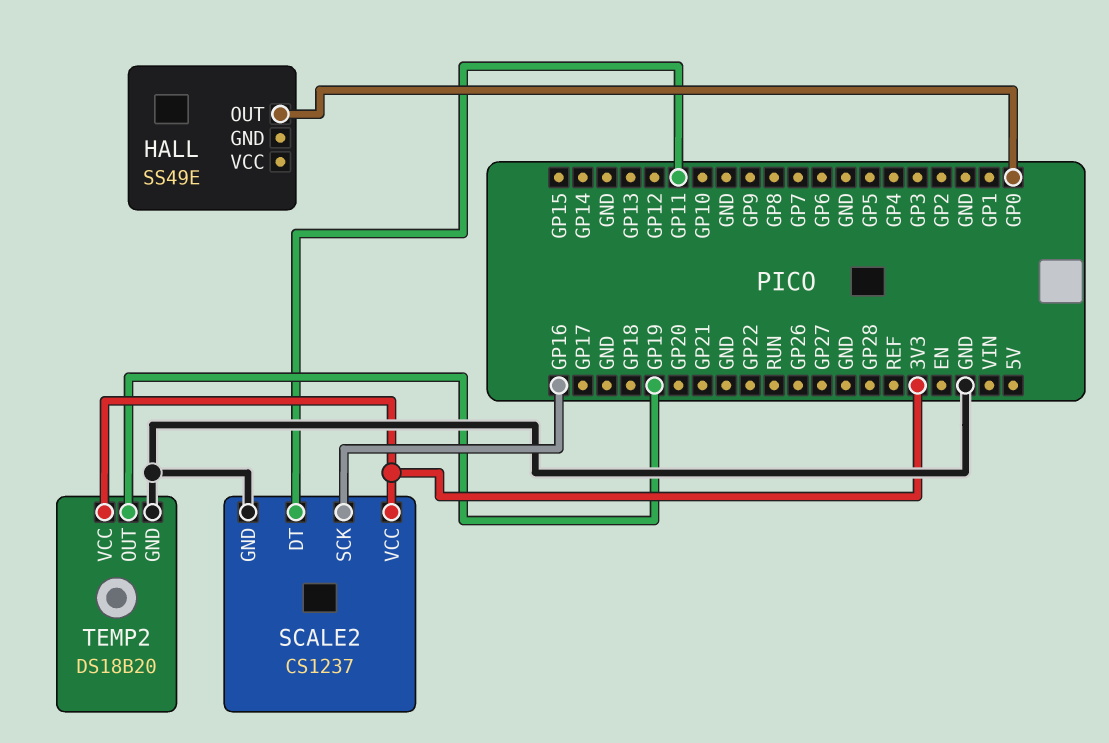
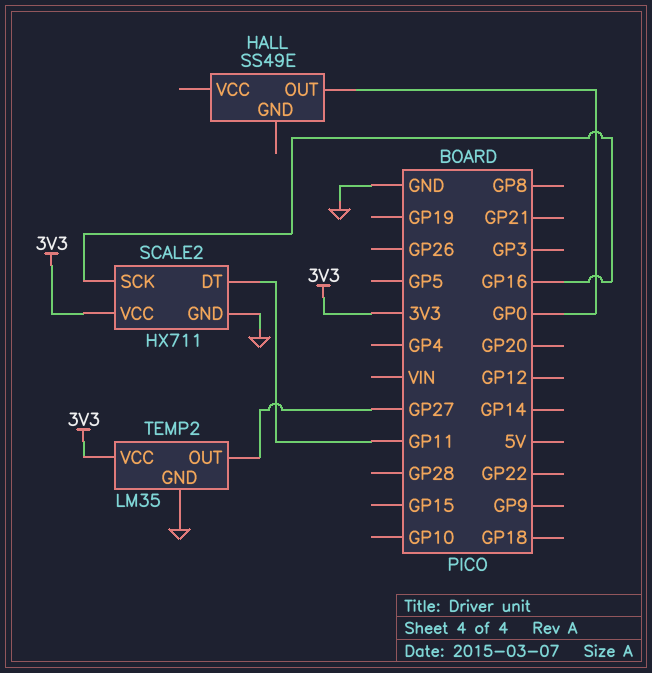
SCALE2: CS1237 -> HX711
TEMP2: DS18B20 -> LM35
TEMP2 pin OUT: GP19 -> GP27

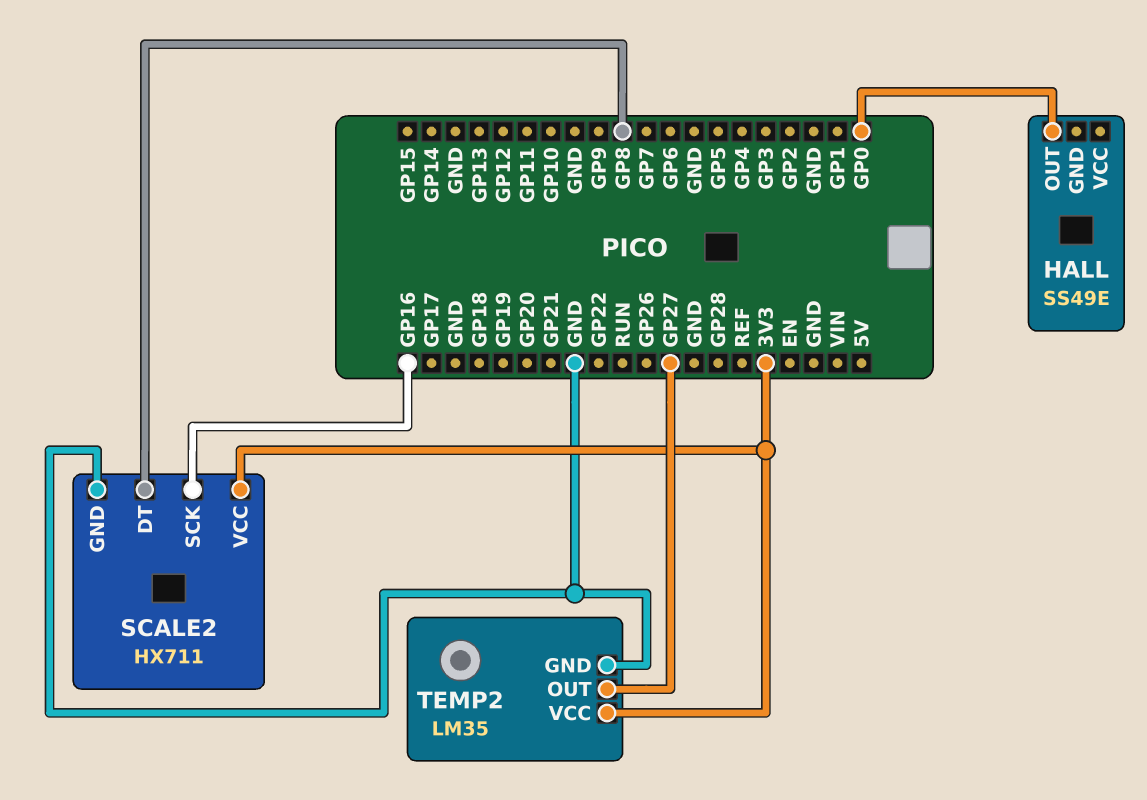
SCALE2 pin DT: GP11 -> GP8

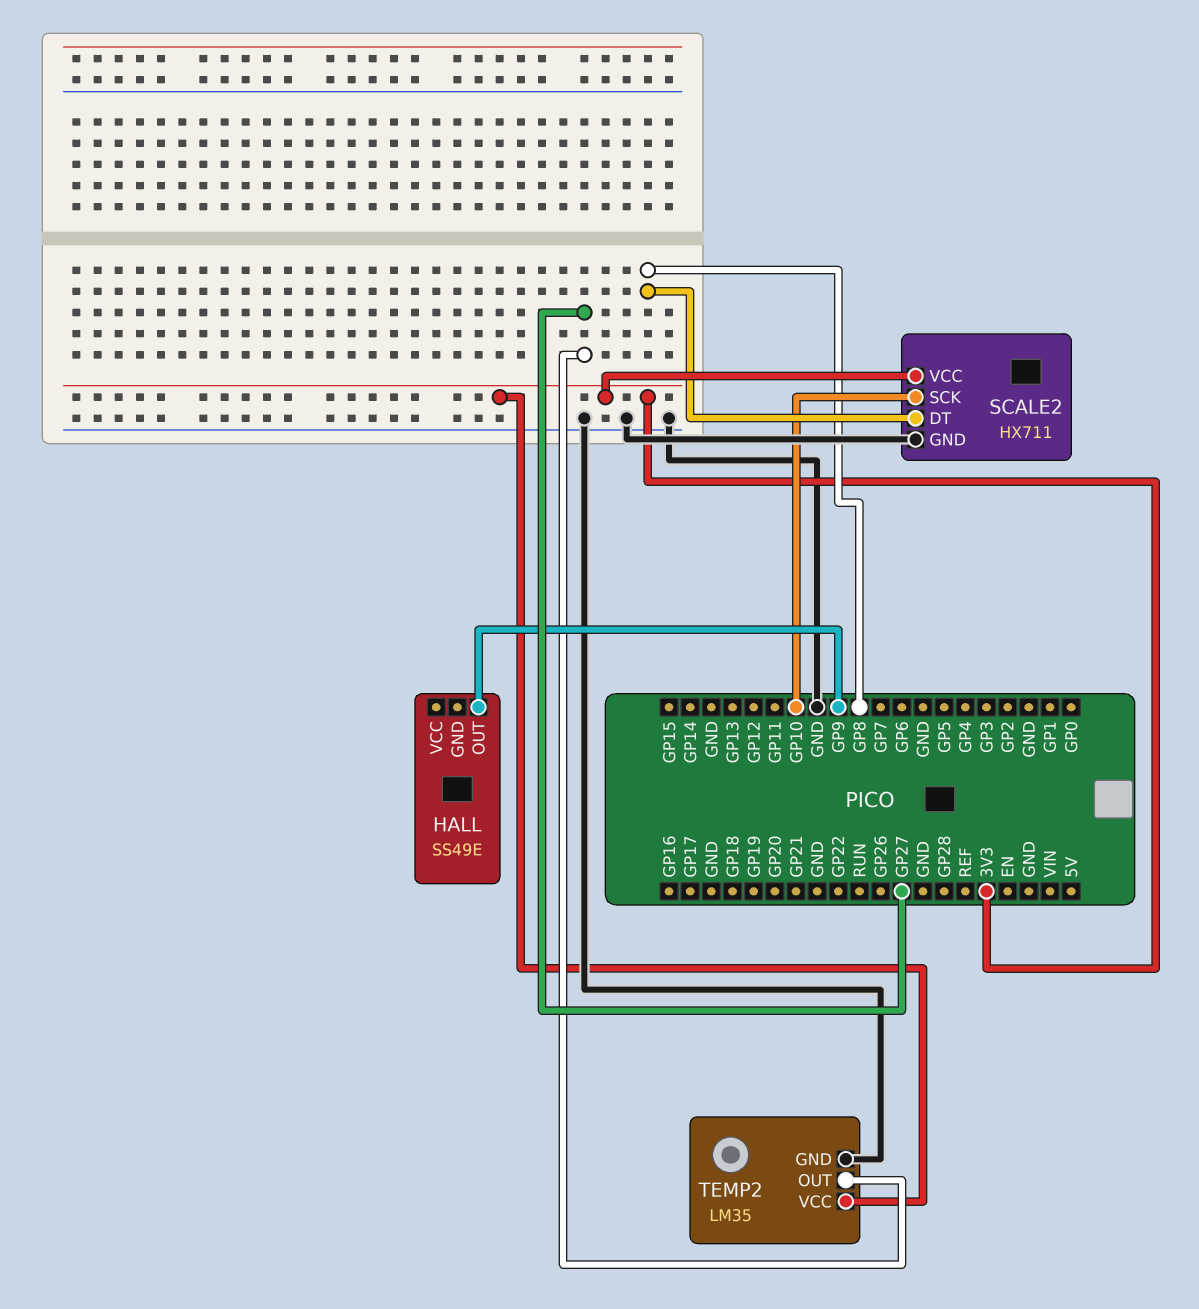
HALL pin OUT: GP0 -> GP9
SCALE2 pin SCK: GP16 -> GP10

